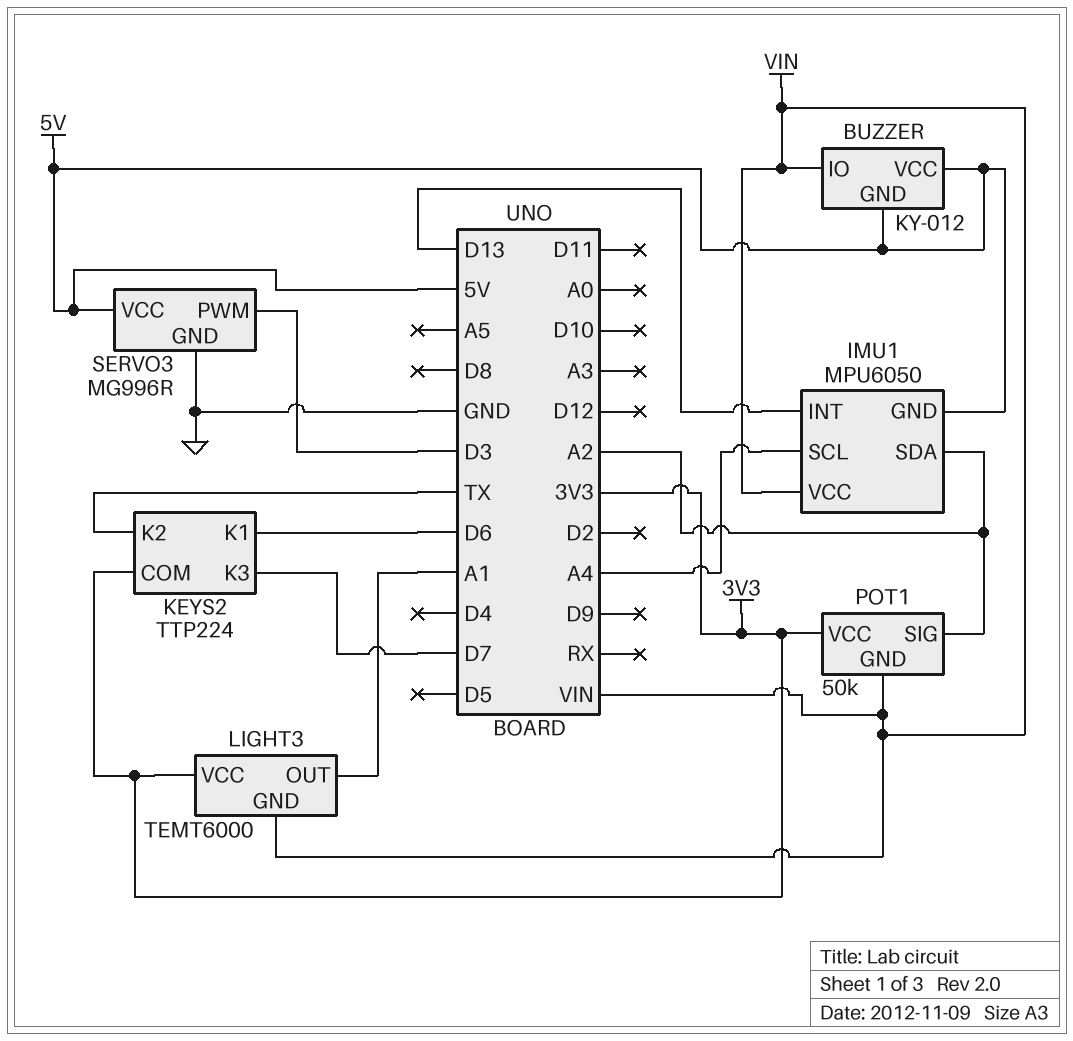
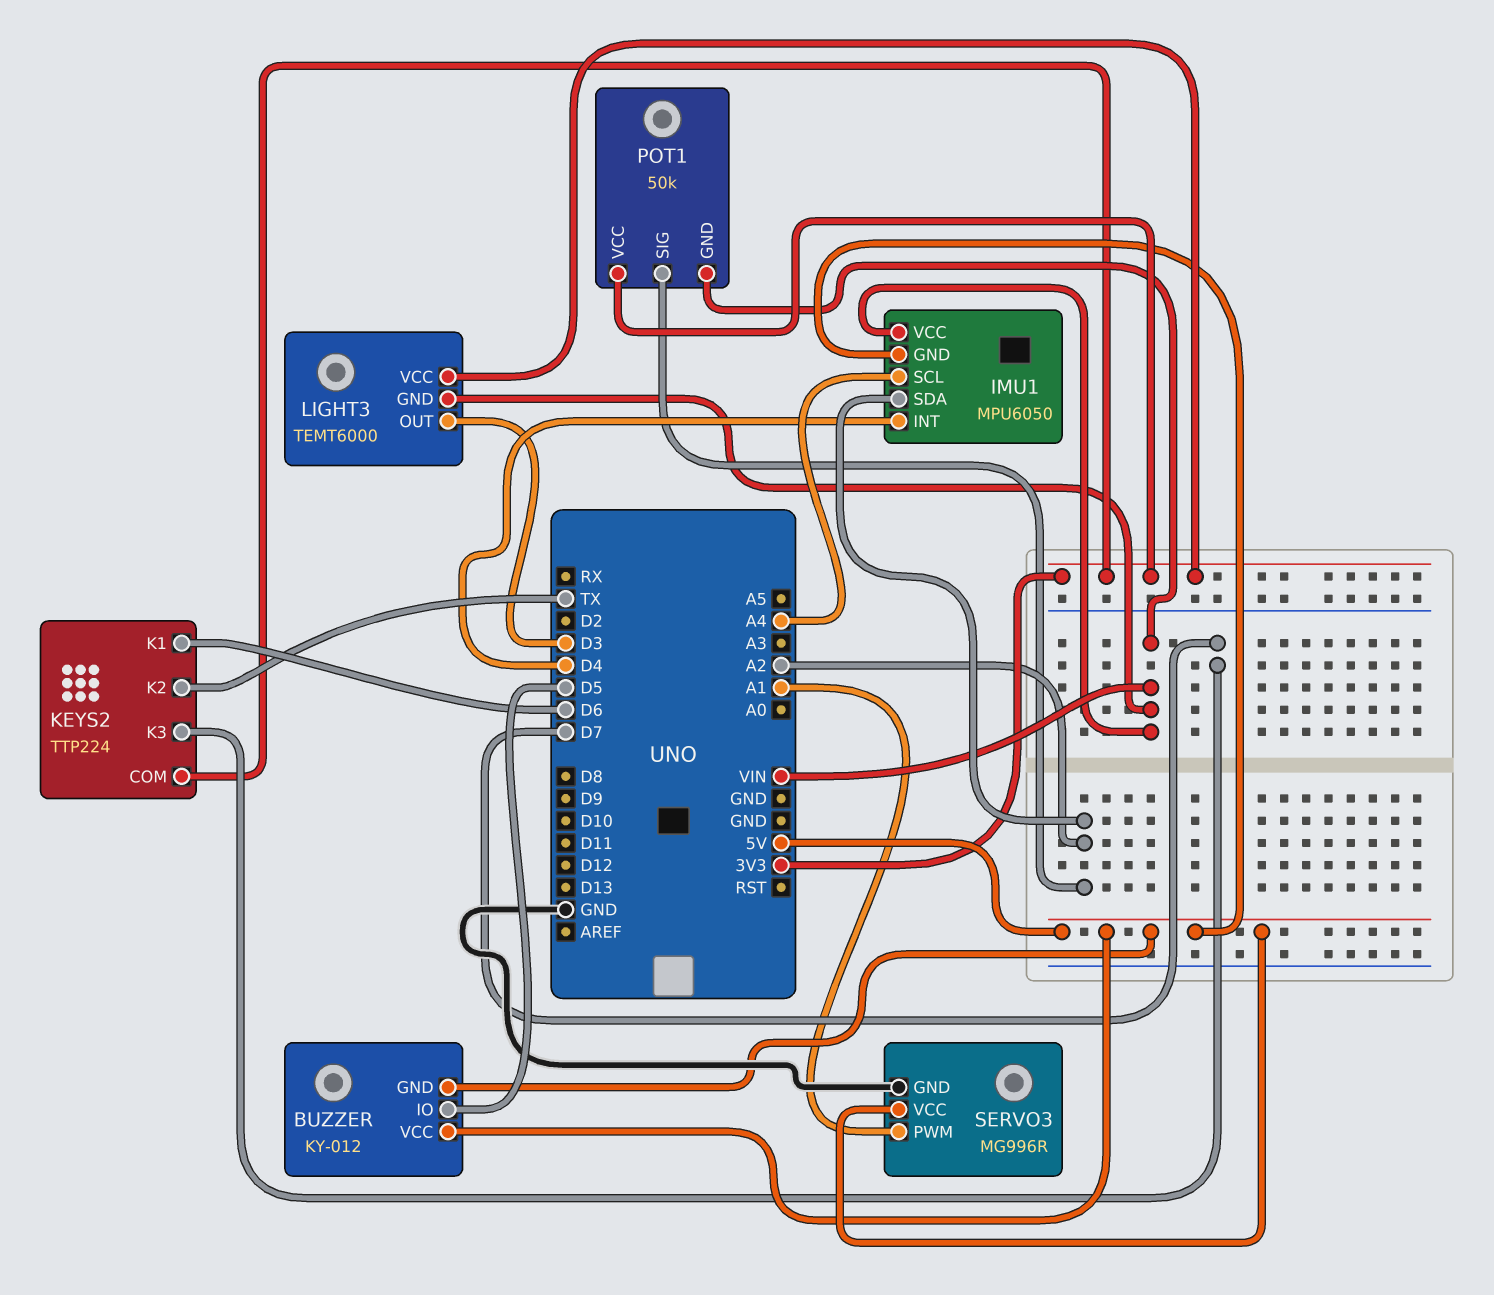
BUZZER pin IO: VIN -> D5
IMU1 pin INT: D13 -> D4
LIGHT3 pin OUT: A1 -> D3
SERVO3 pin PWM: D3 -> A1

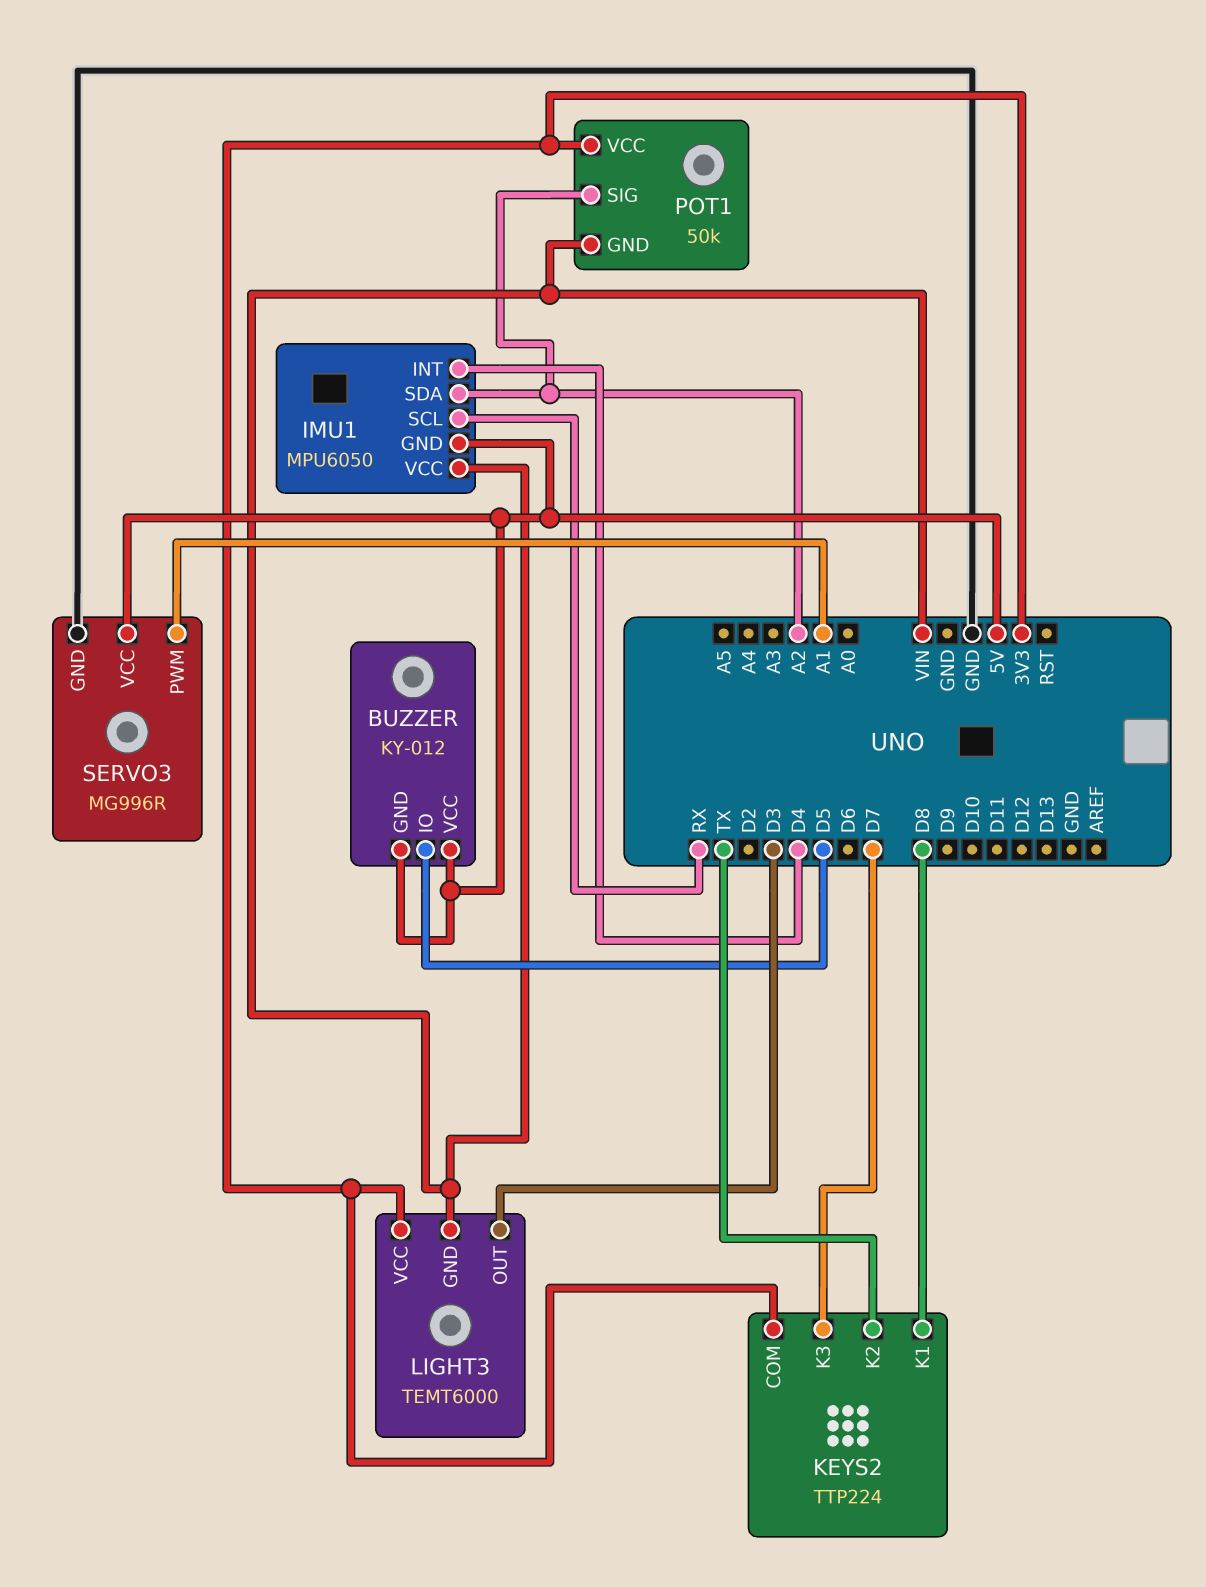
IMU1 pin SCL: A4 -> RX
KEYS2 pin K1: D6 -> D8

